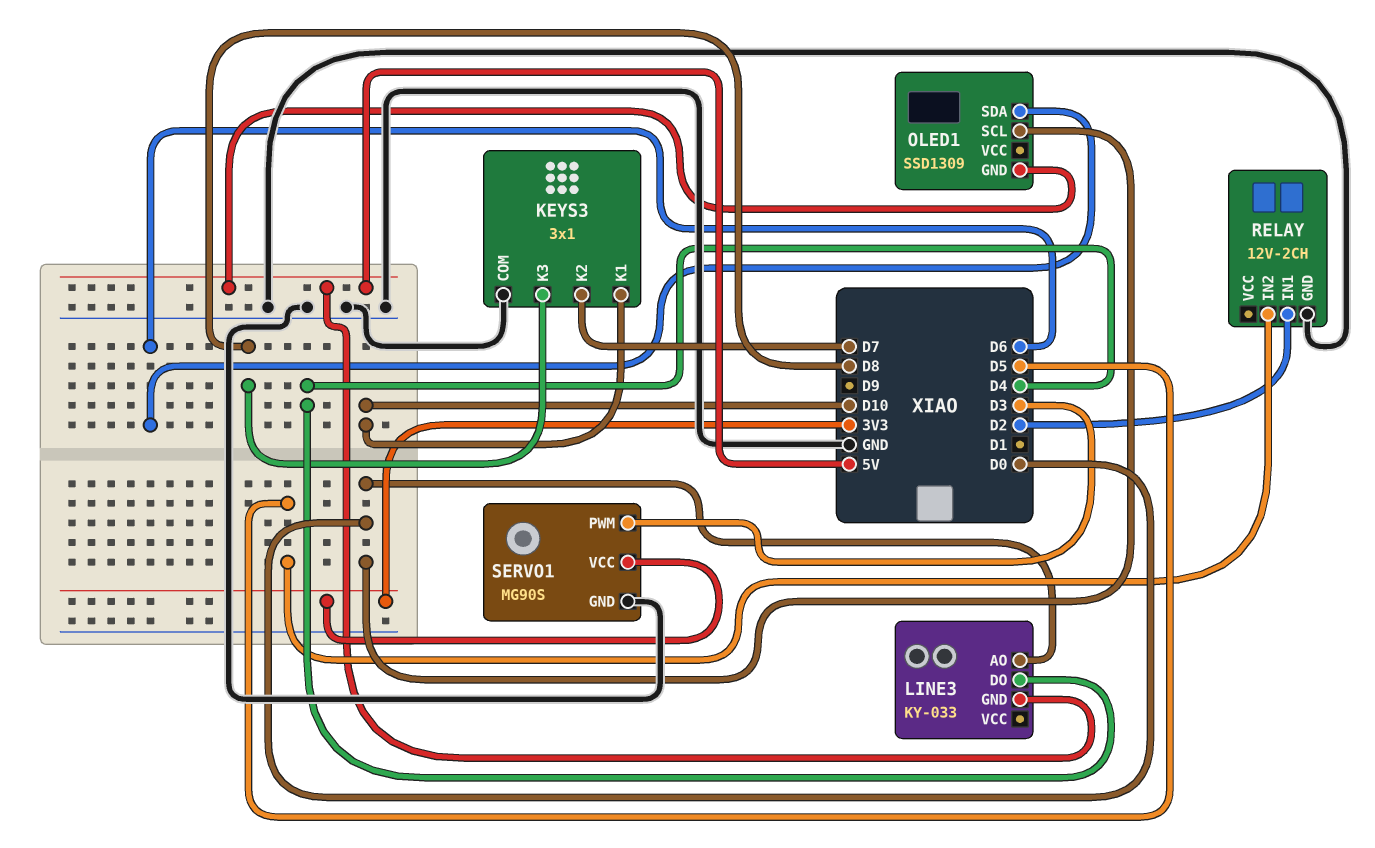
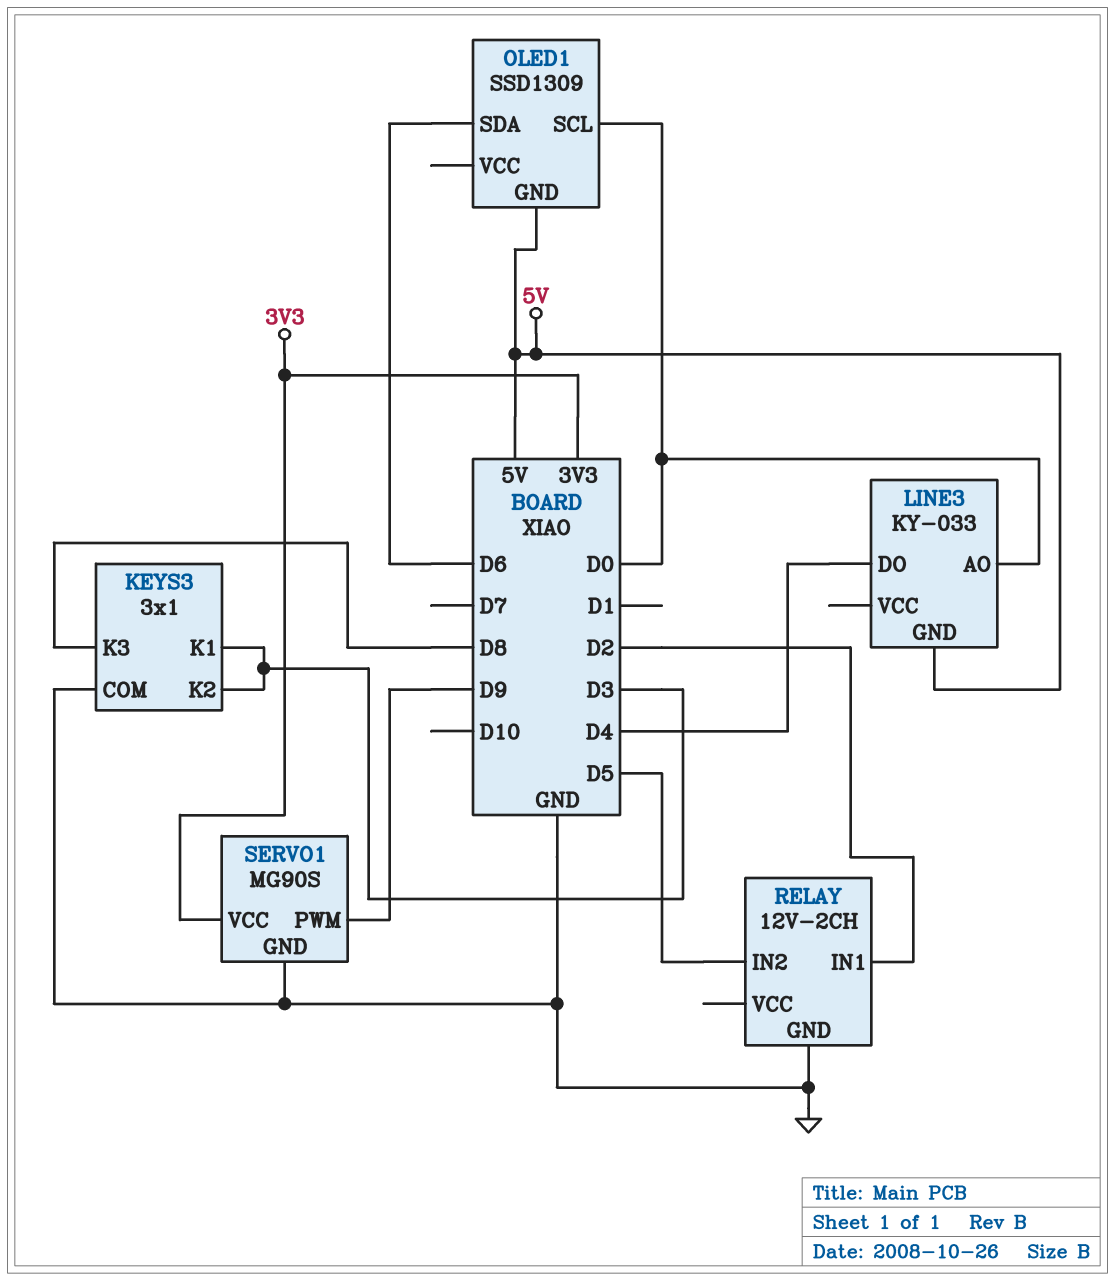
KEYS3 pin K1: D10 -> D3
KEYS3 pin K2: D7 -> D3
SERVO1 pin PWM: D3 -> D9

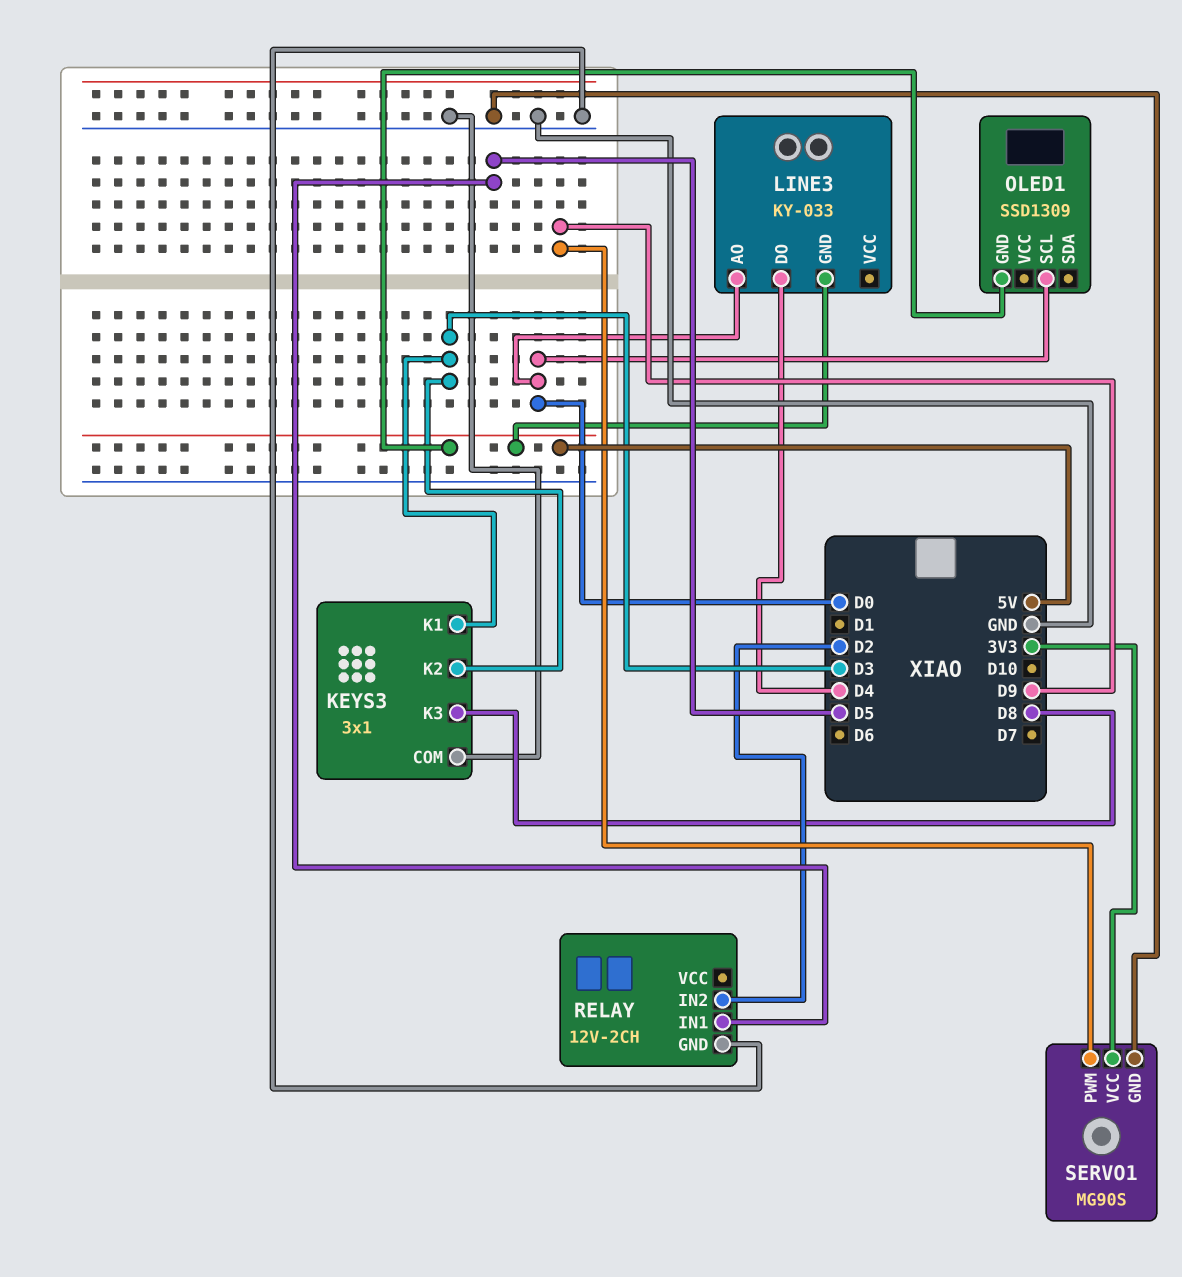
OLED1 pin SDA: D6 -> none
RELAY pin IN1: D2 -> D5
RELAY pin IN2: D5 -> D2

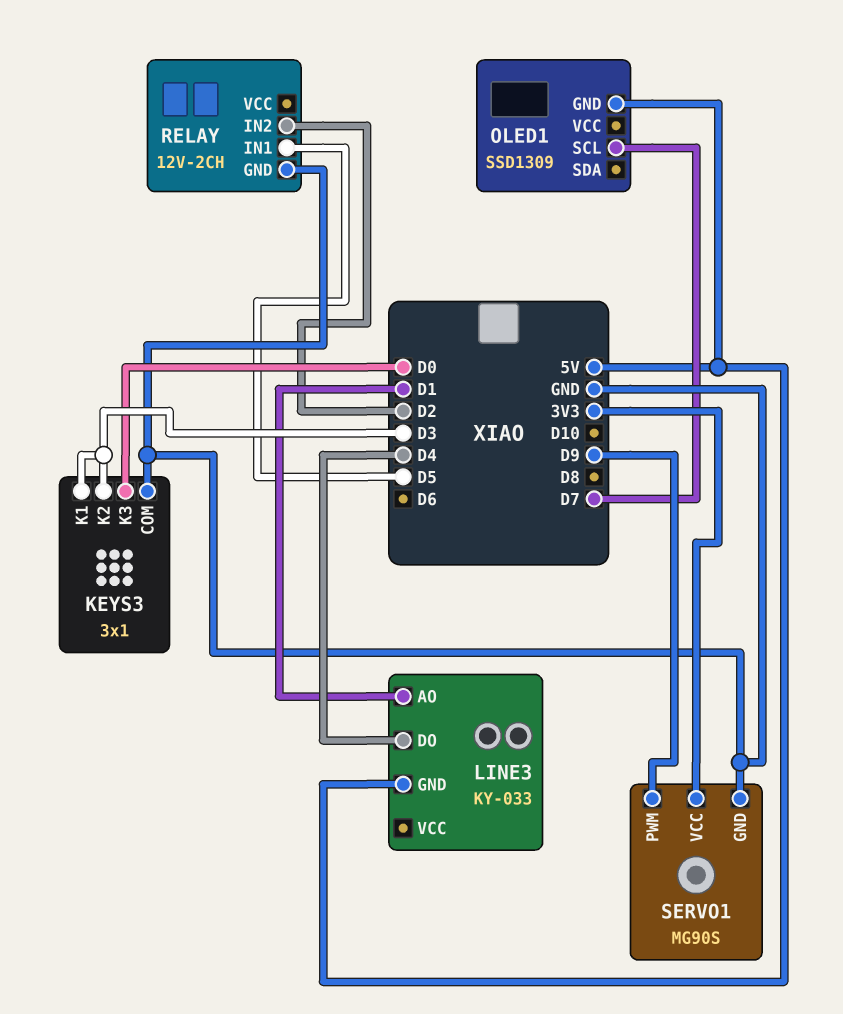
KEYS3 pin K3: D8 -> D0
LINE3 pin AO: D0 -> D1
OLED1 pin SCL: D0 -> D7

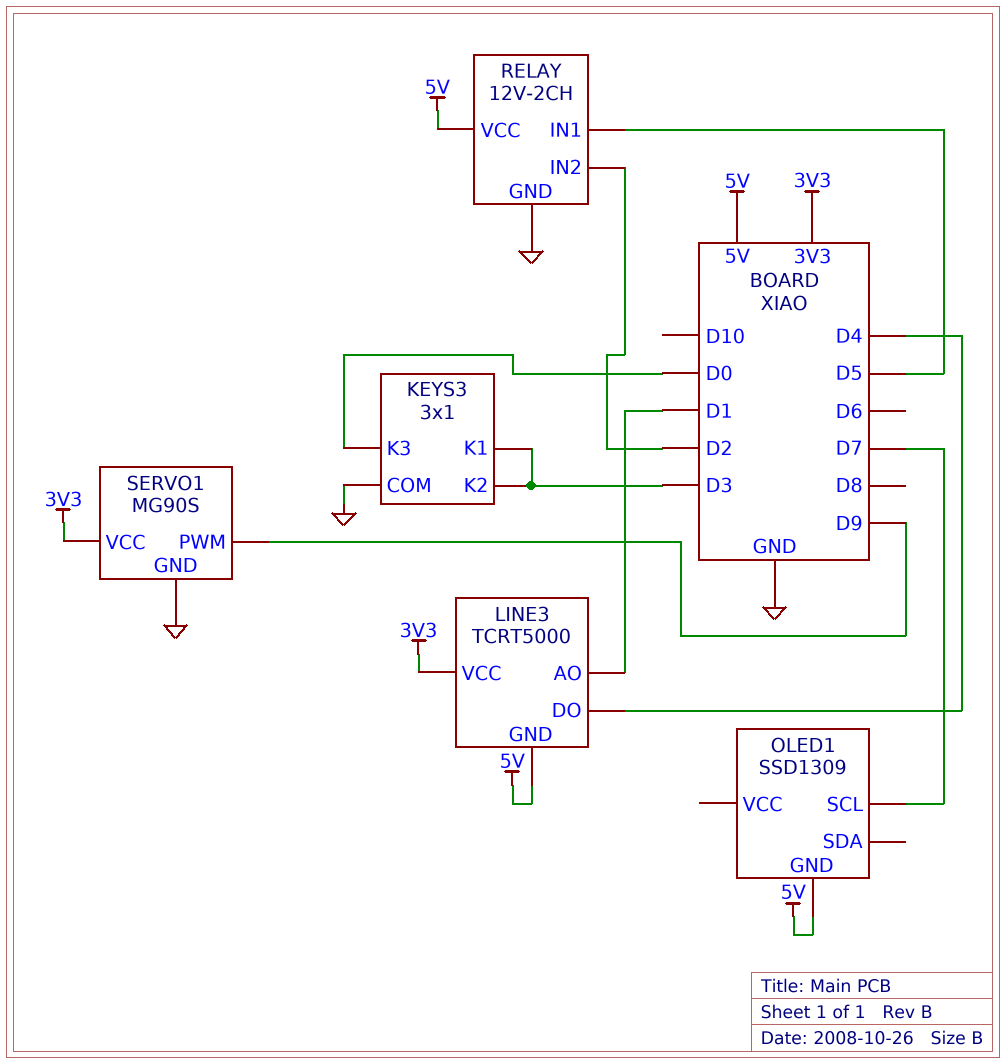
LINE3: KY-033 -> TCRT5000
LINE3 pin VCC: none -> 3V3
RELAY pin VCC: none -> 5V

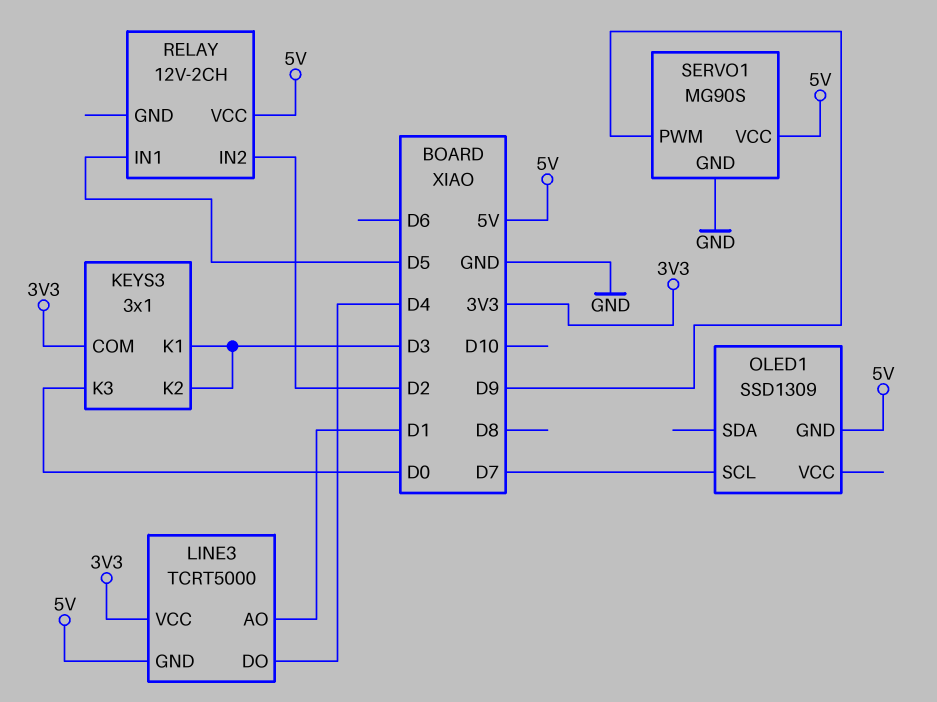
KEYS3 pin COM: GND -> 3V3
RELAY pin GND: GND -> none
SERVO1 pin VCC: 3V3 -> 5V

